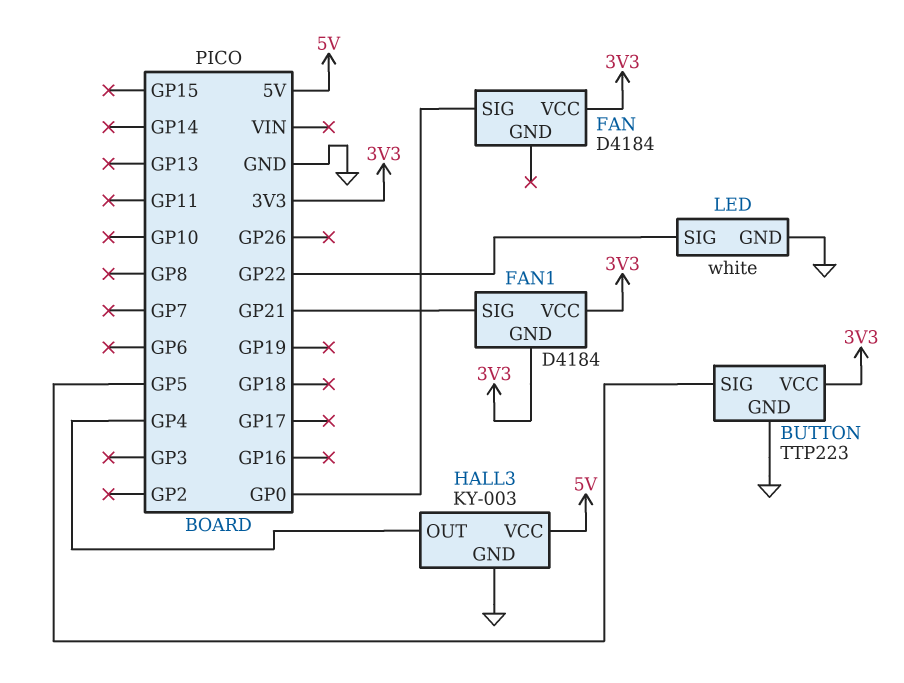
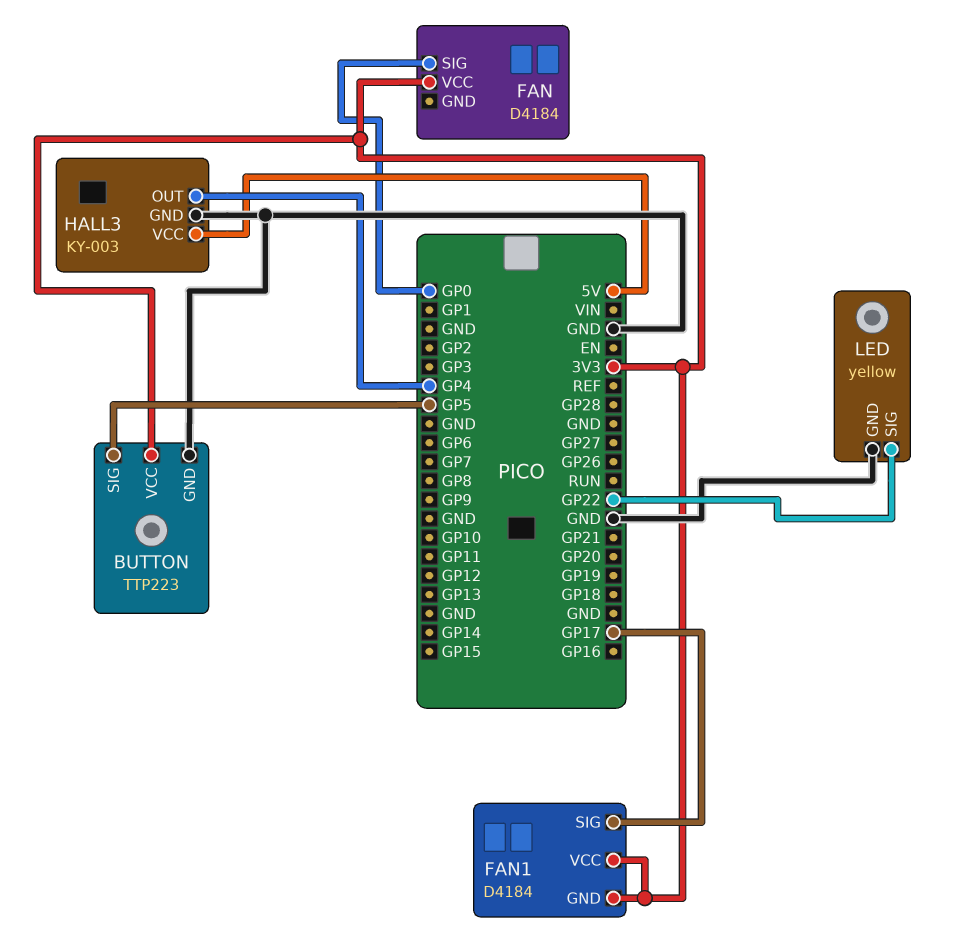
FAN1 pin SIG: GP21 -> GP17
LED: white -> yellow

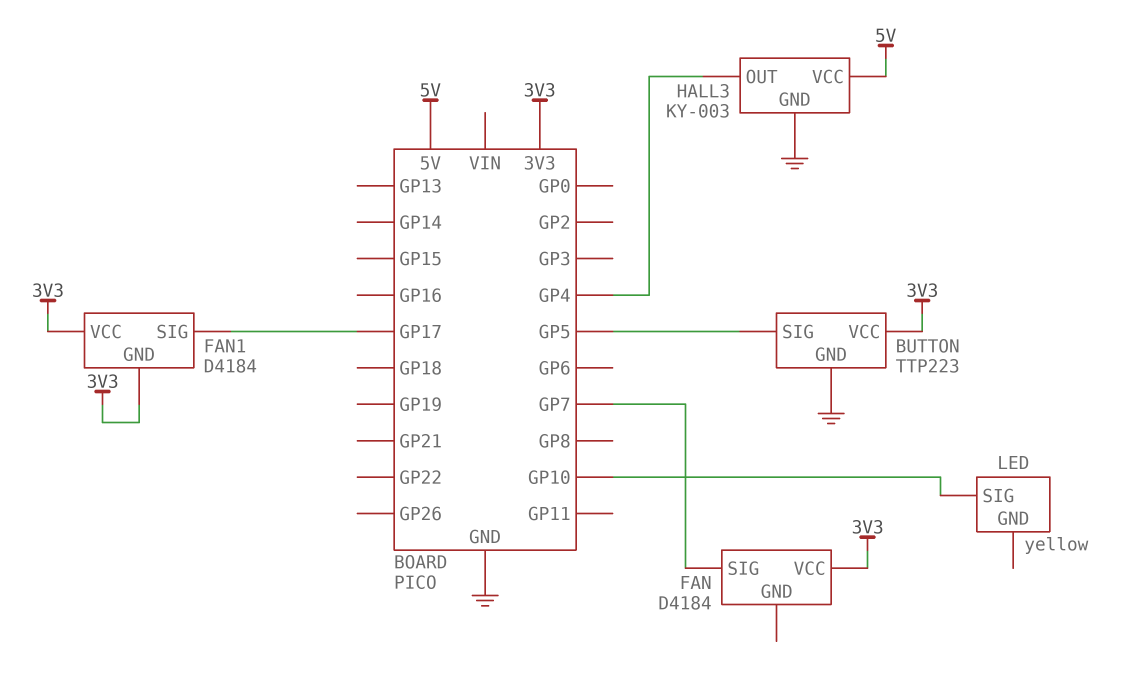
FAN pin SIG: GP0 -> GP7
LED pin GND: GND -> none
LED pin SIG: GP22 -> GP10

